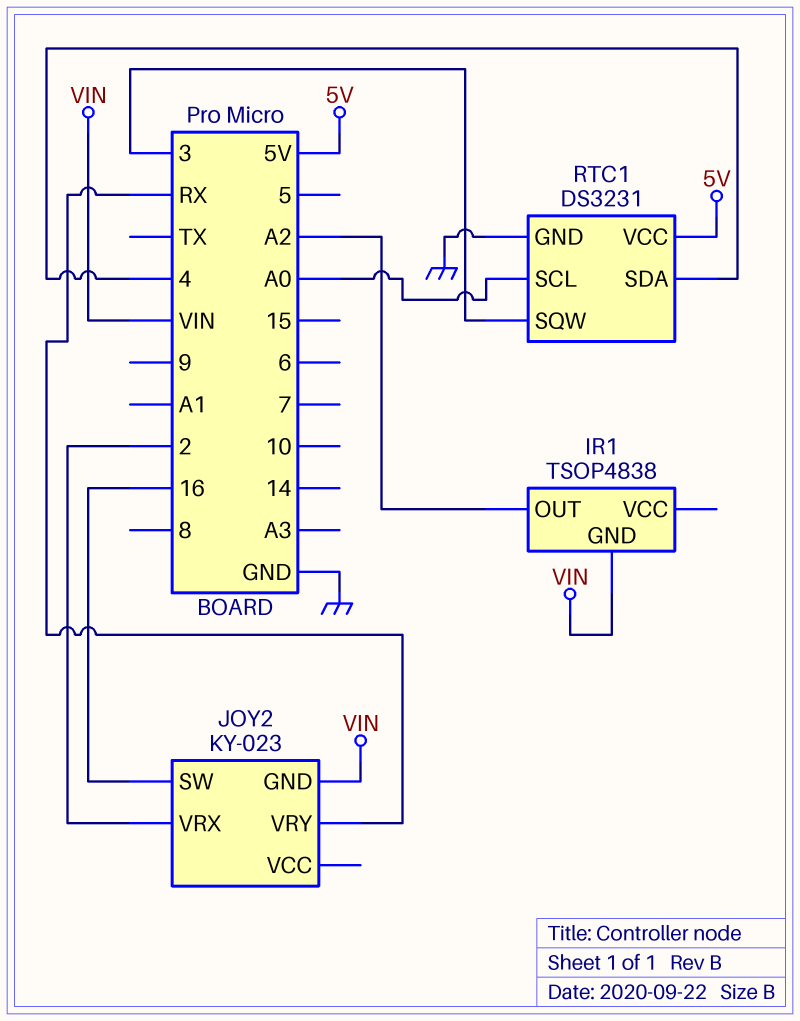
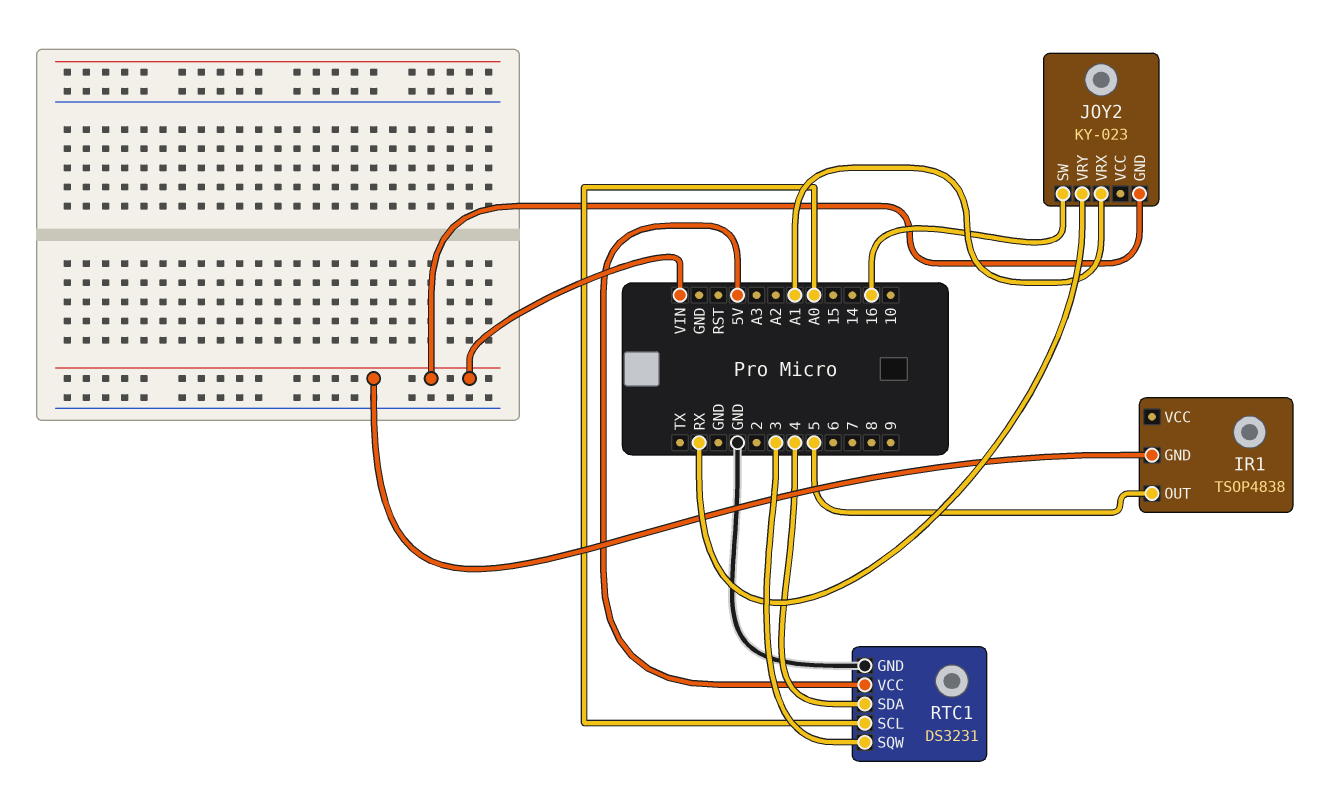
IR1 pin OUT: A2 -> 5
JOY2 pin VRX: 2 -> A1

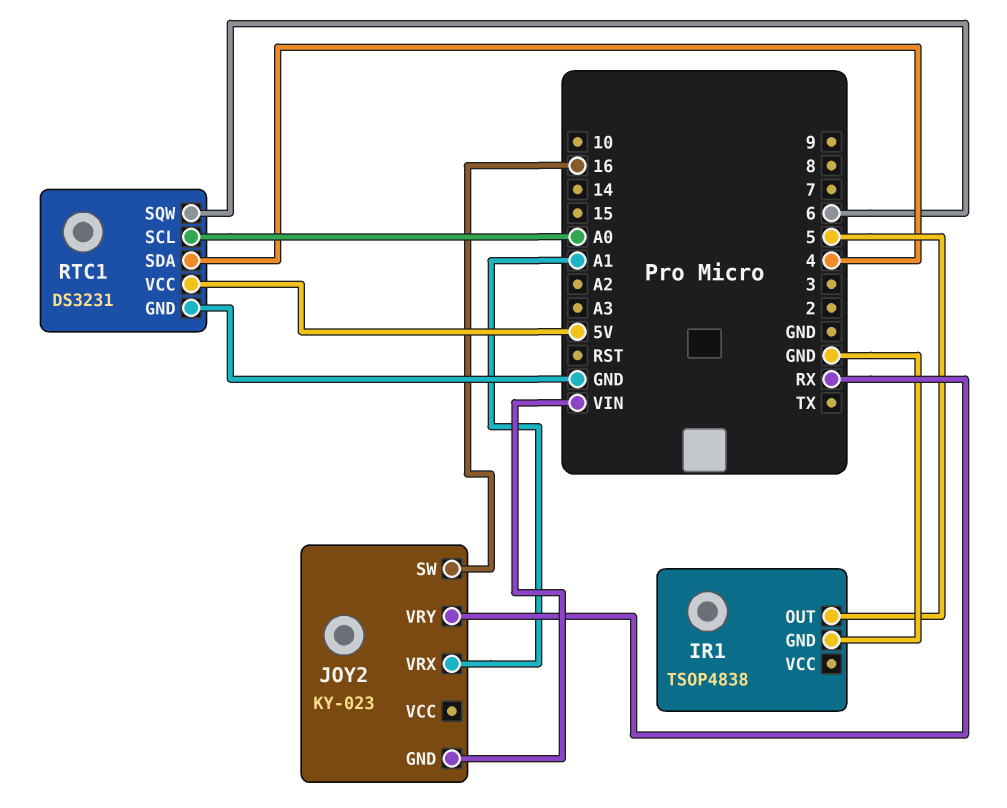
IR1 pin GND: VIN -> GND
RTC1 pin SQW: 3 -> 6

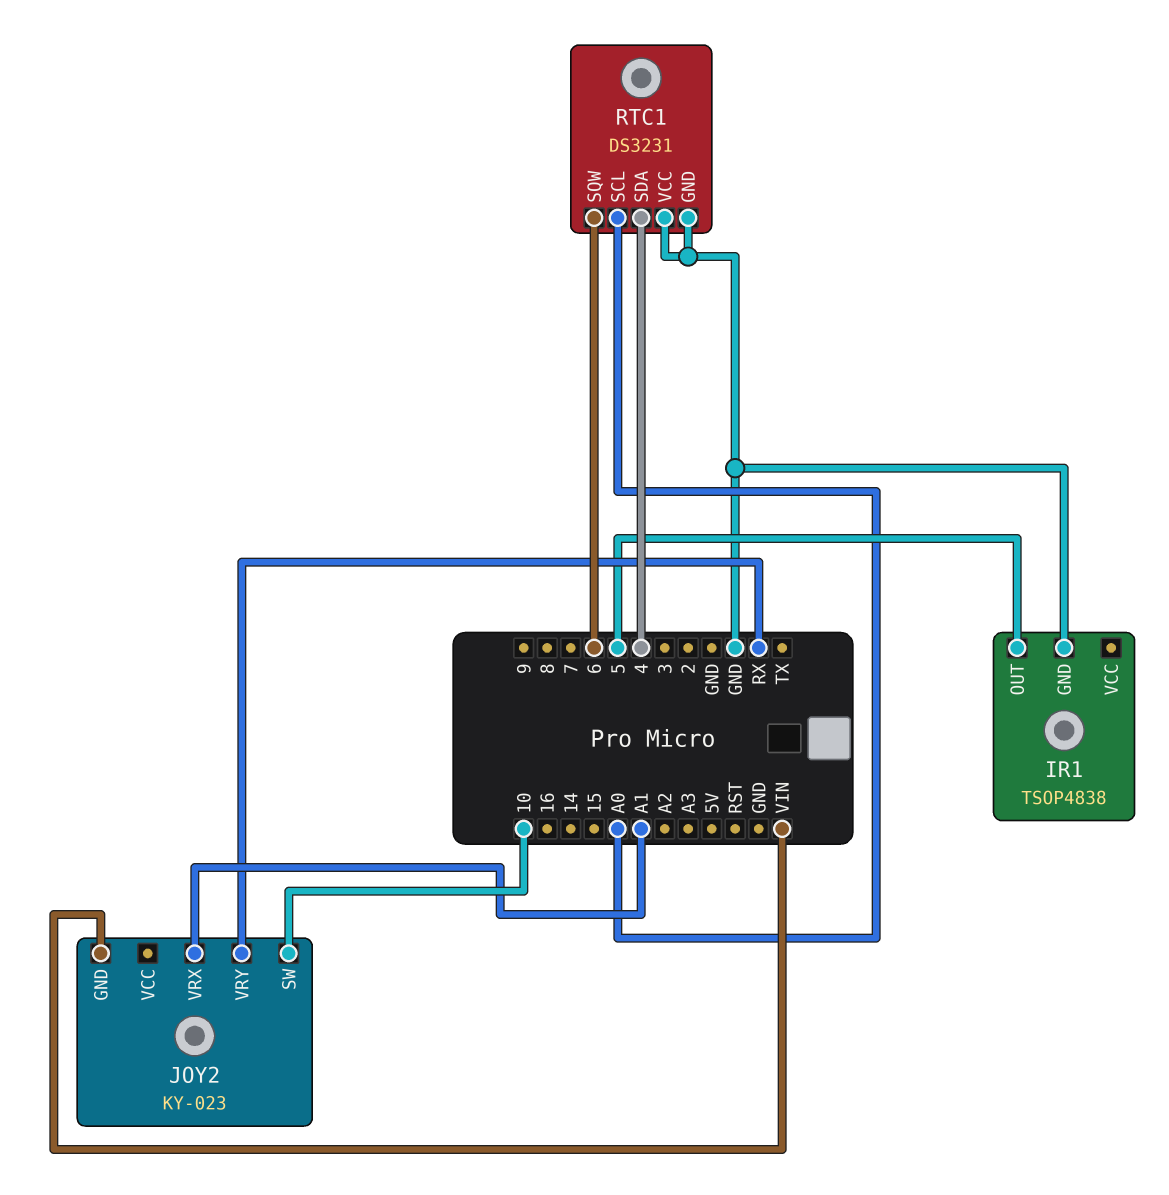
JOY2 pin SW: 16 -> 10
RTC1 pin VCC: 5V -> GND

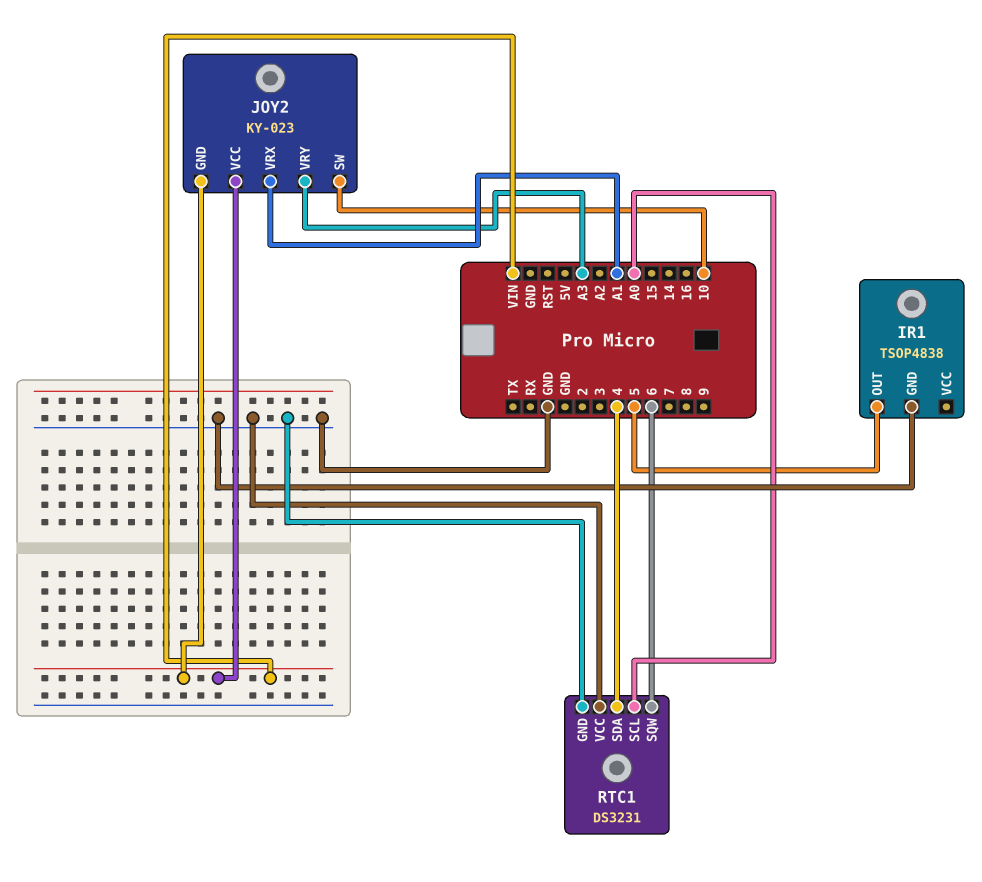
JOY2 pin VCC: none -> VIN
JOY2 pin VRY: RX -> A3

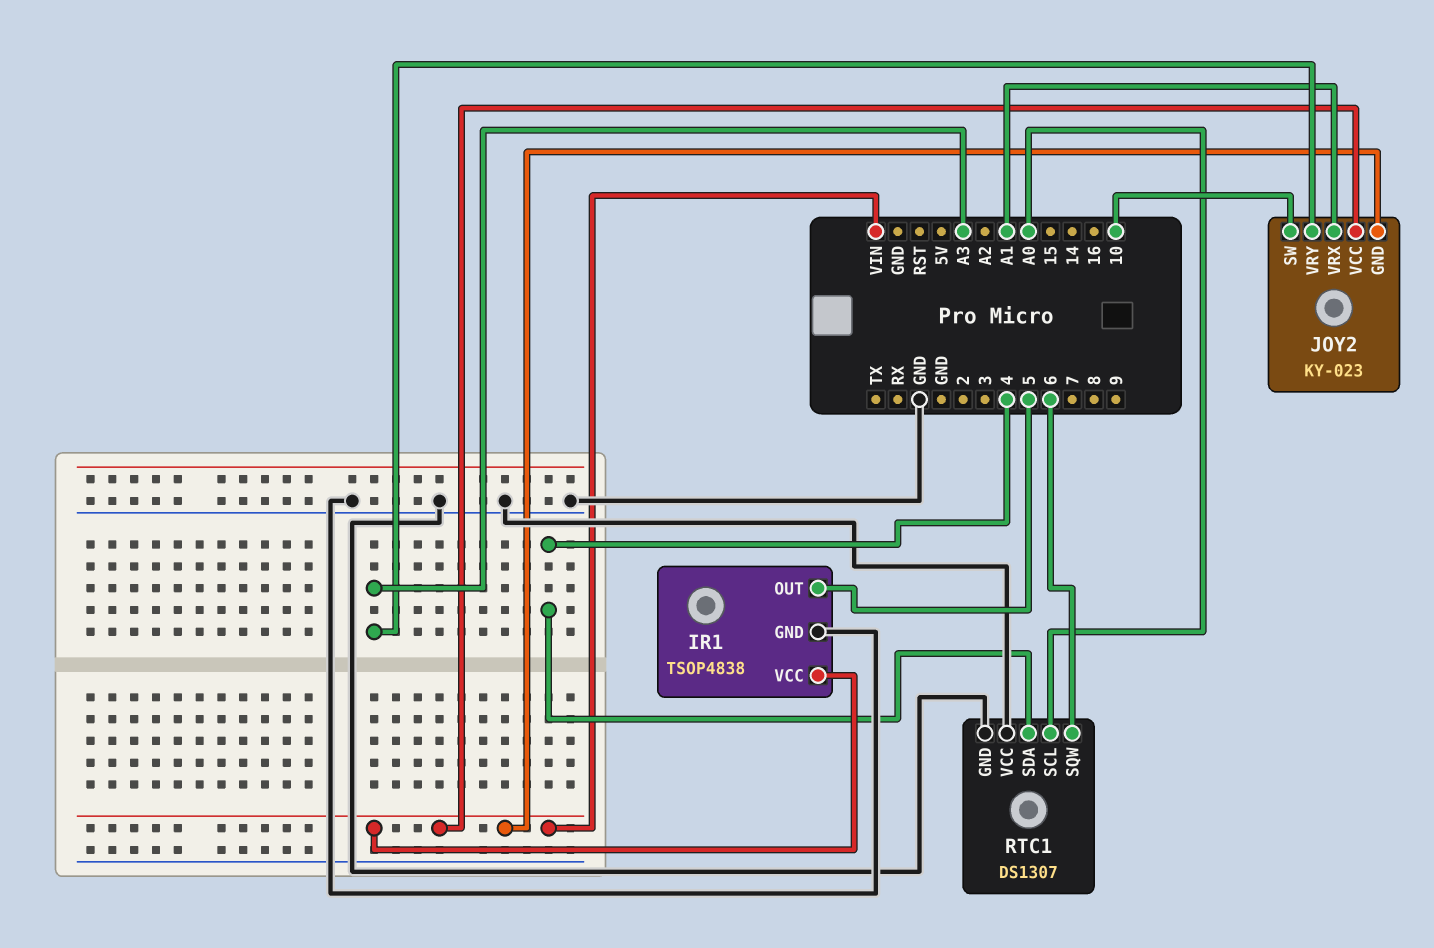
IR1 pin VCC: none -> VIN
RTC1: DS3231 -> DS1307

